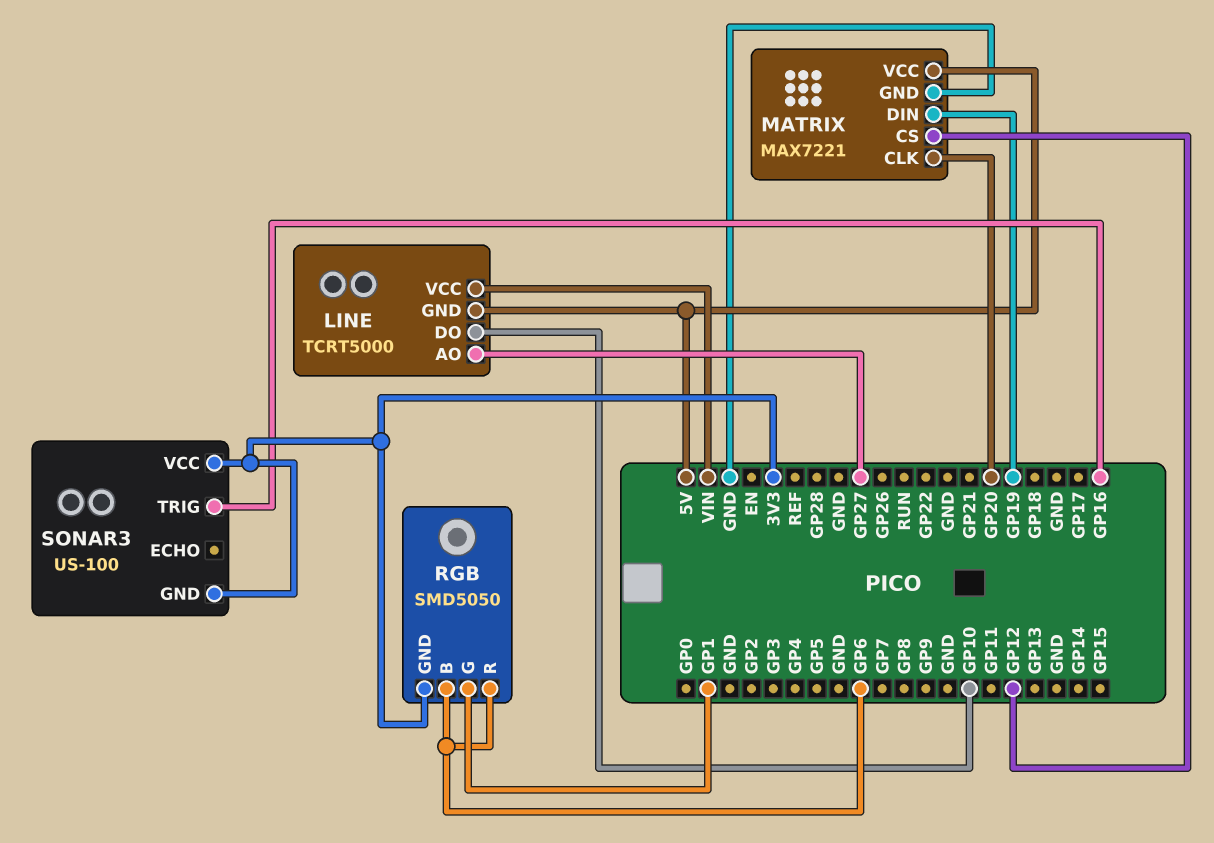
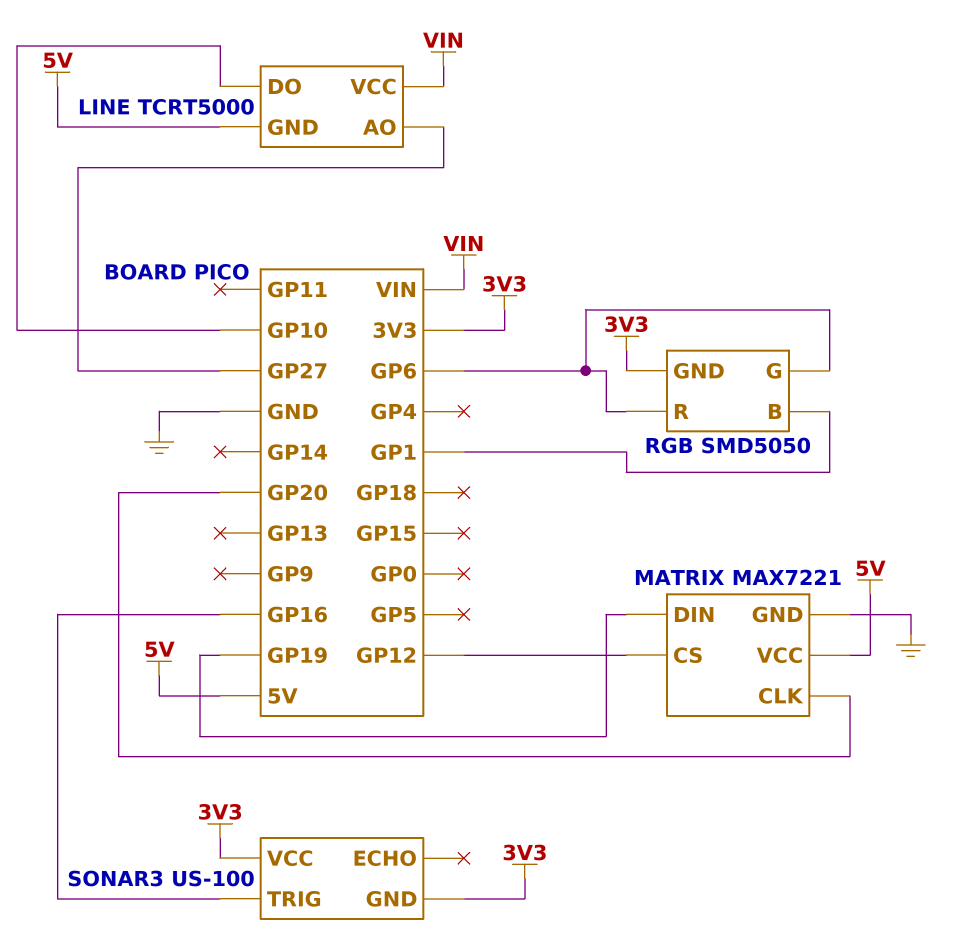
RGB pin B: GP6 -> GP1
RGB pin G: GP1 -> GP6

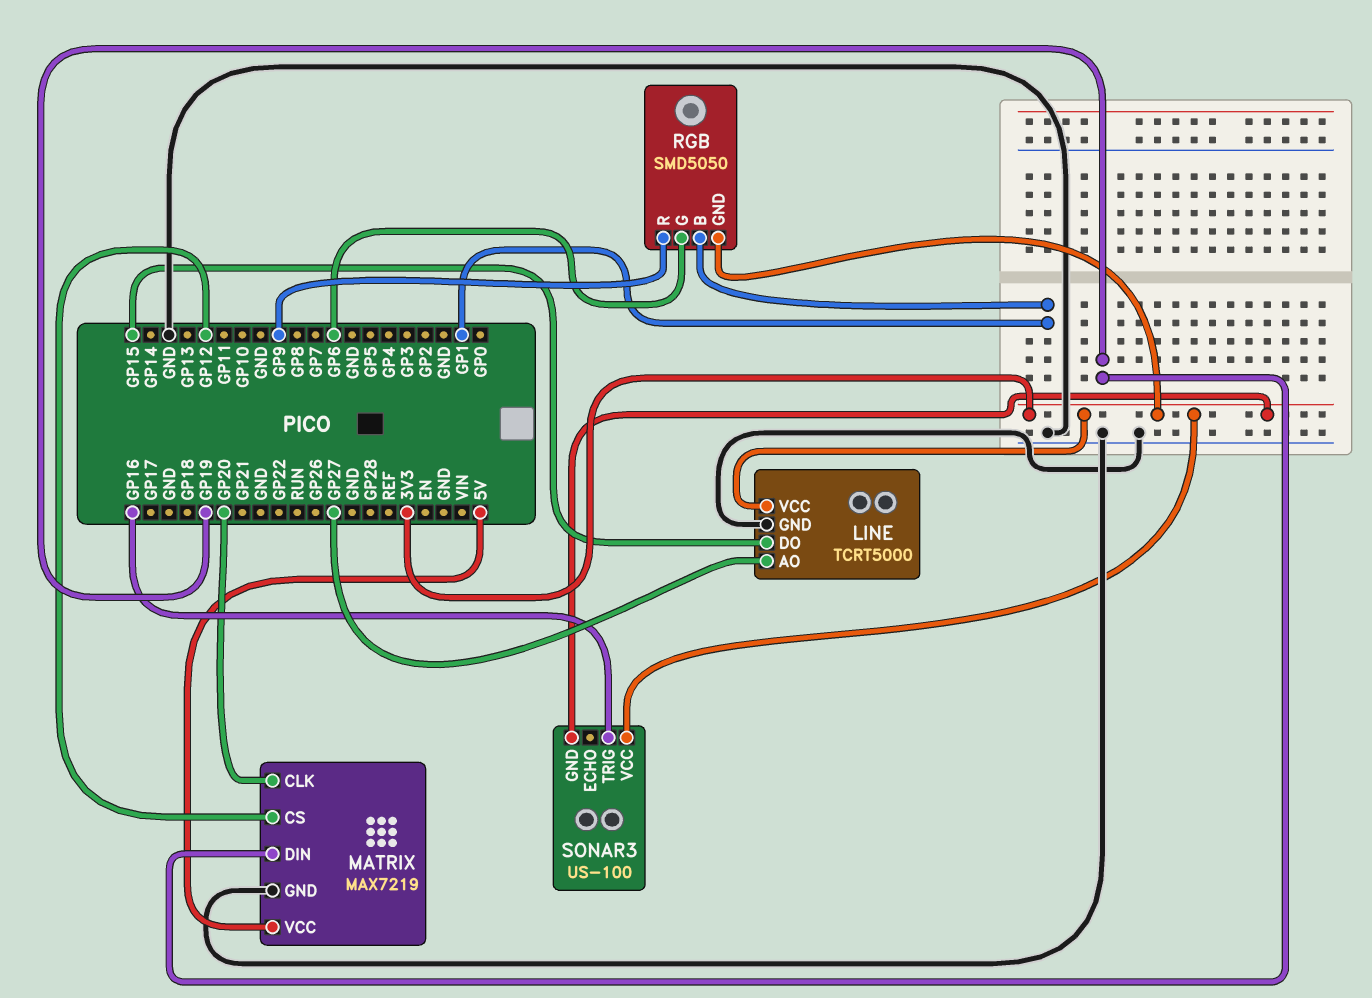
LINE pin DO: GP10 -> GP15
LINE pin GND: 5V -> GND
LINE pin VCC: VIN -> 3V3
MATRIX: MAX7221 -> MAX7219
RGB pin R: GP6 -> GP9

